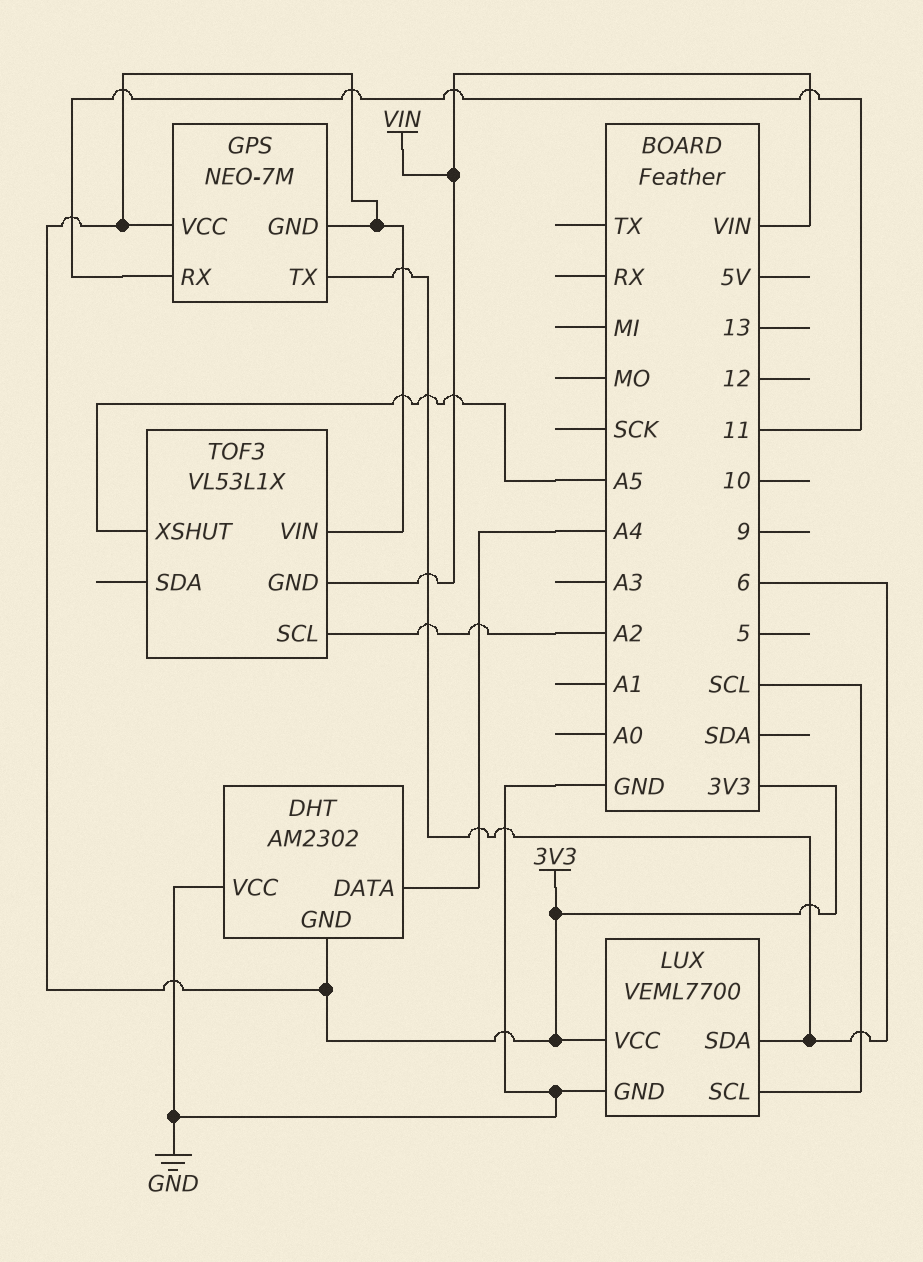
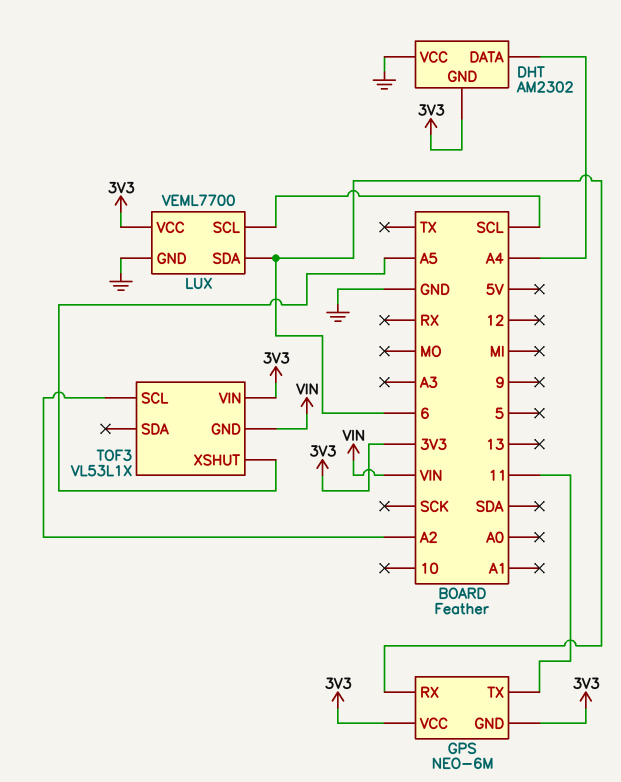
GPS: NEO-7M -> NEO-6M
GPS pin RX: 11 -> 6
GPS pin TX: 6 -> 11

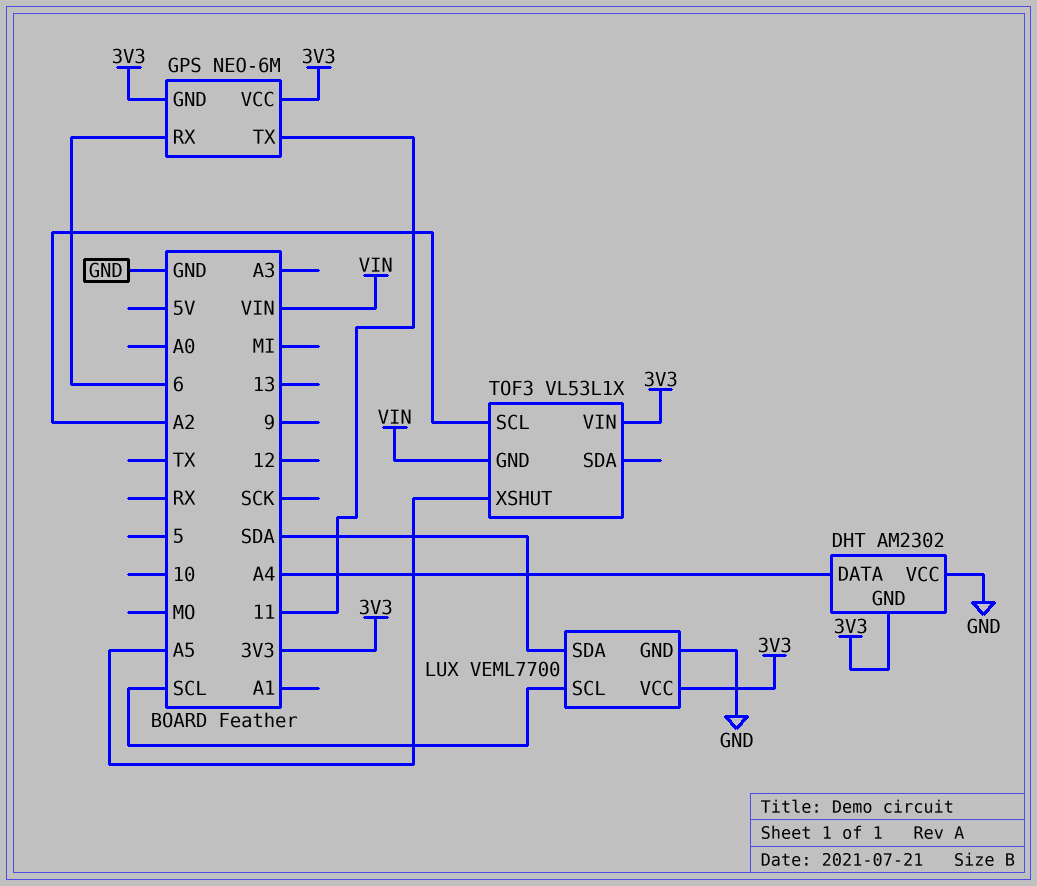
LUX pin SDA: 6 -> SDA

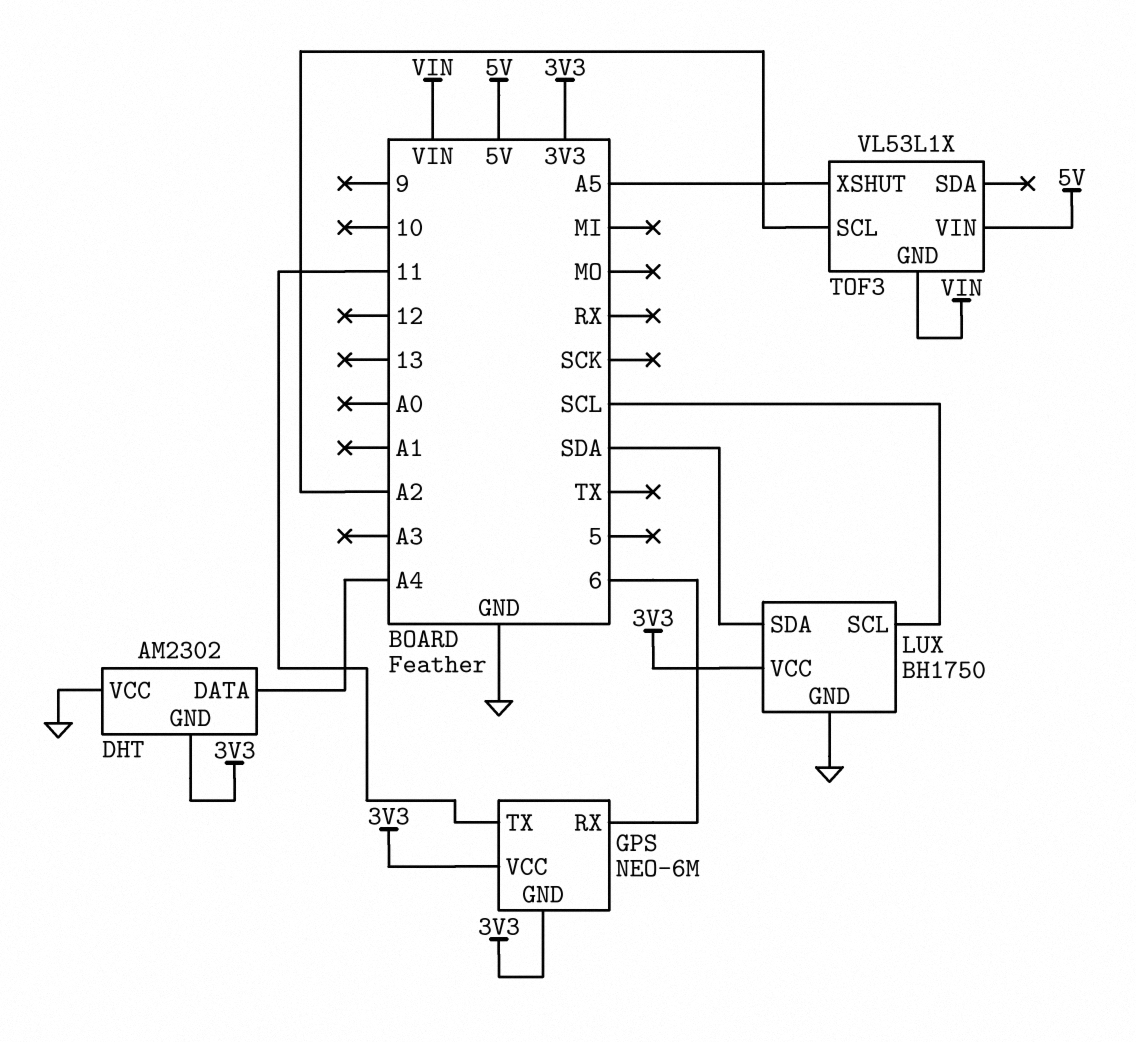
LUX: VEML7700 -> BH1750
TOF3 pin VIN: 3V3 -> 5V

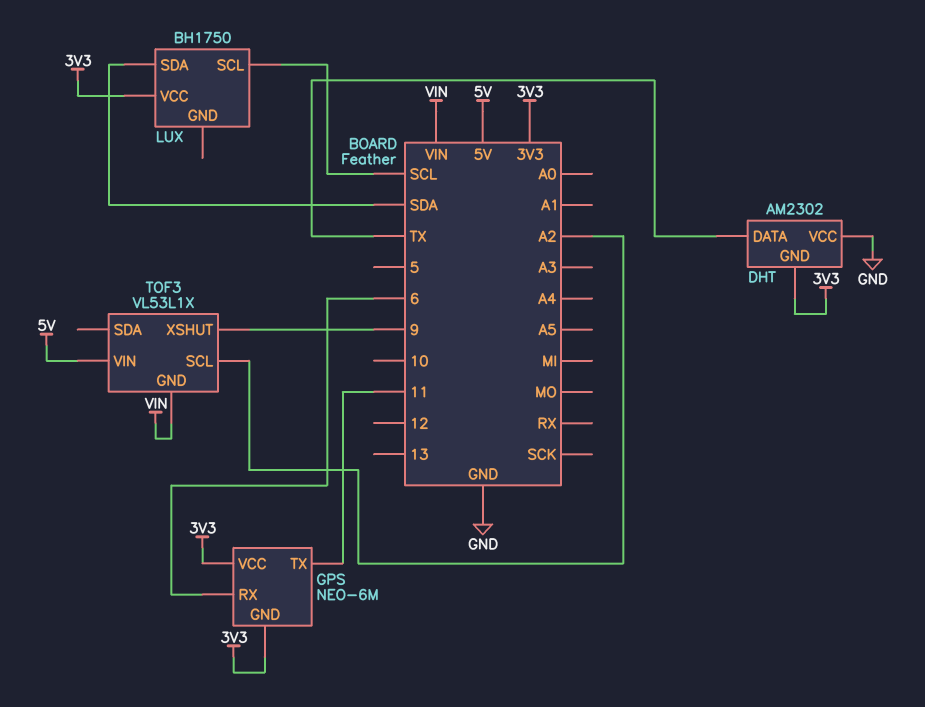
DHT pin DATA: A4 -> TX
LUX pin GND: GND -> none
TOF3 pin XSHUT: A5 -> 9

